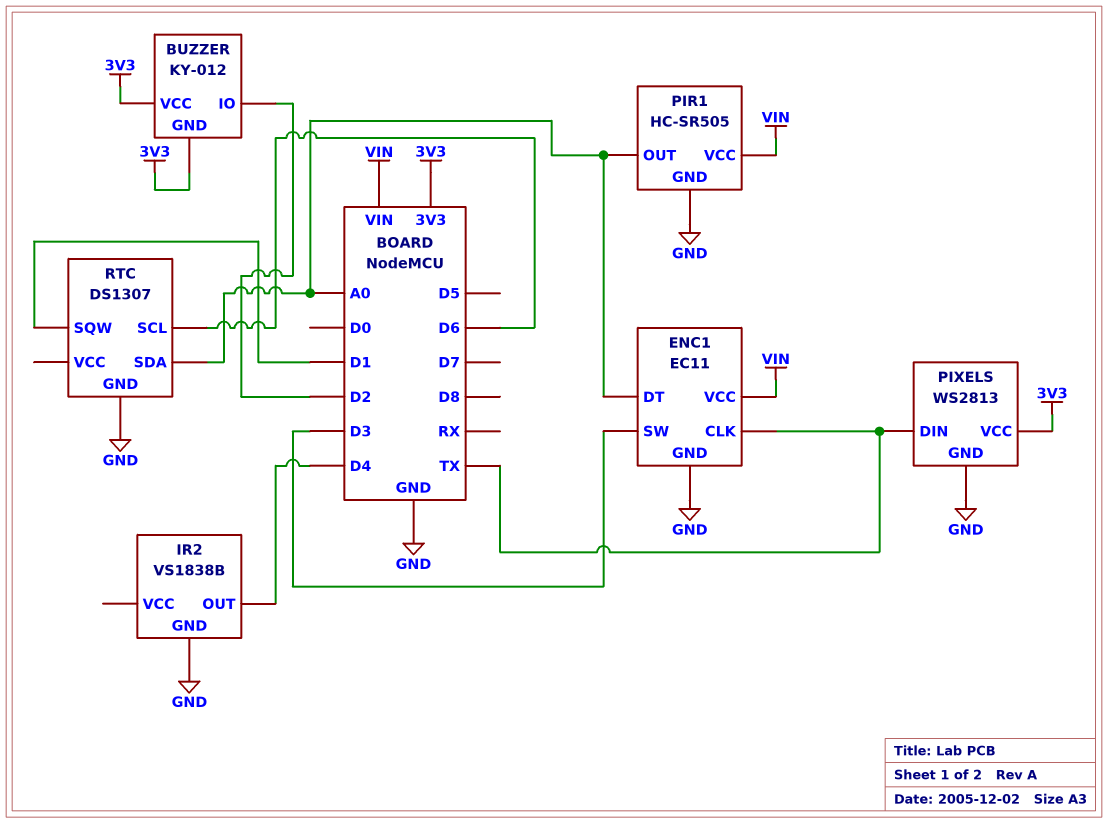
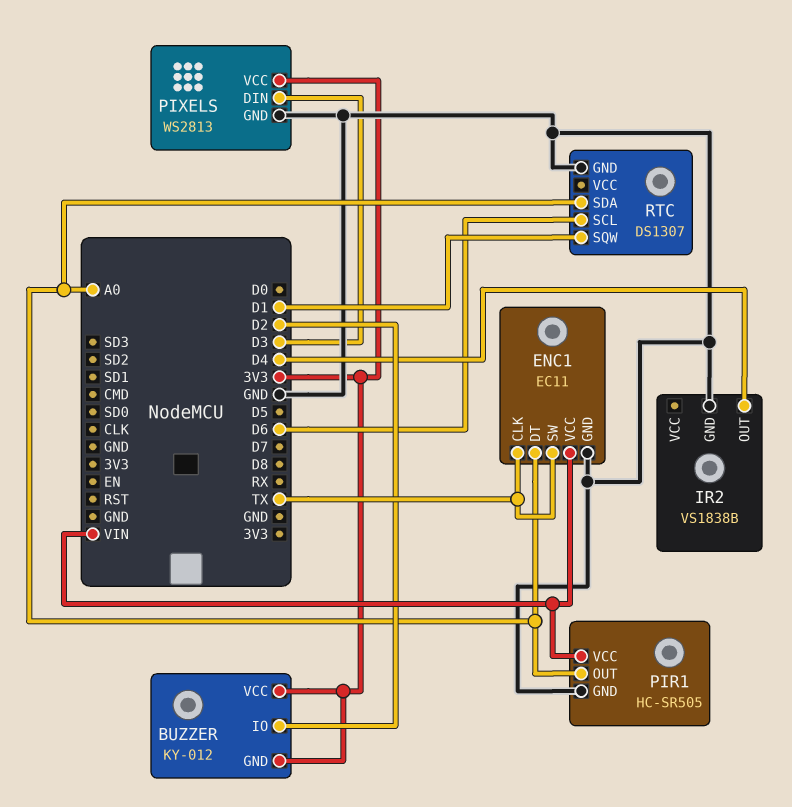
ENC1 pin SW: D3 -> TX
PIXELS pin DIN: TX -> D3

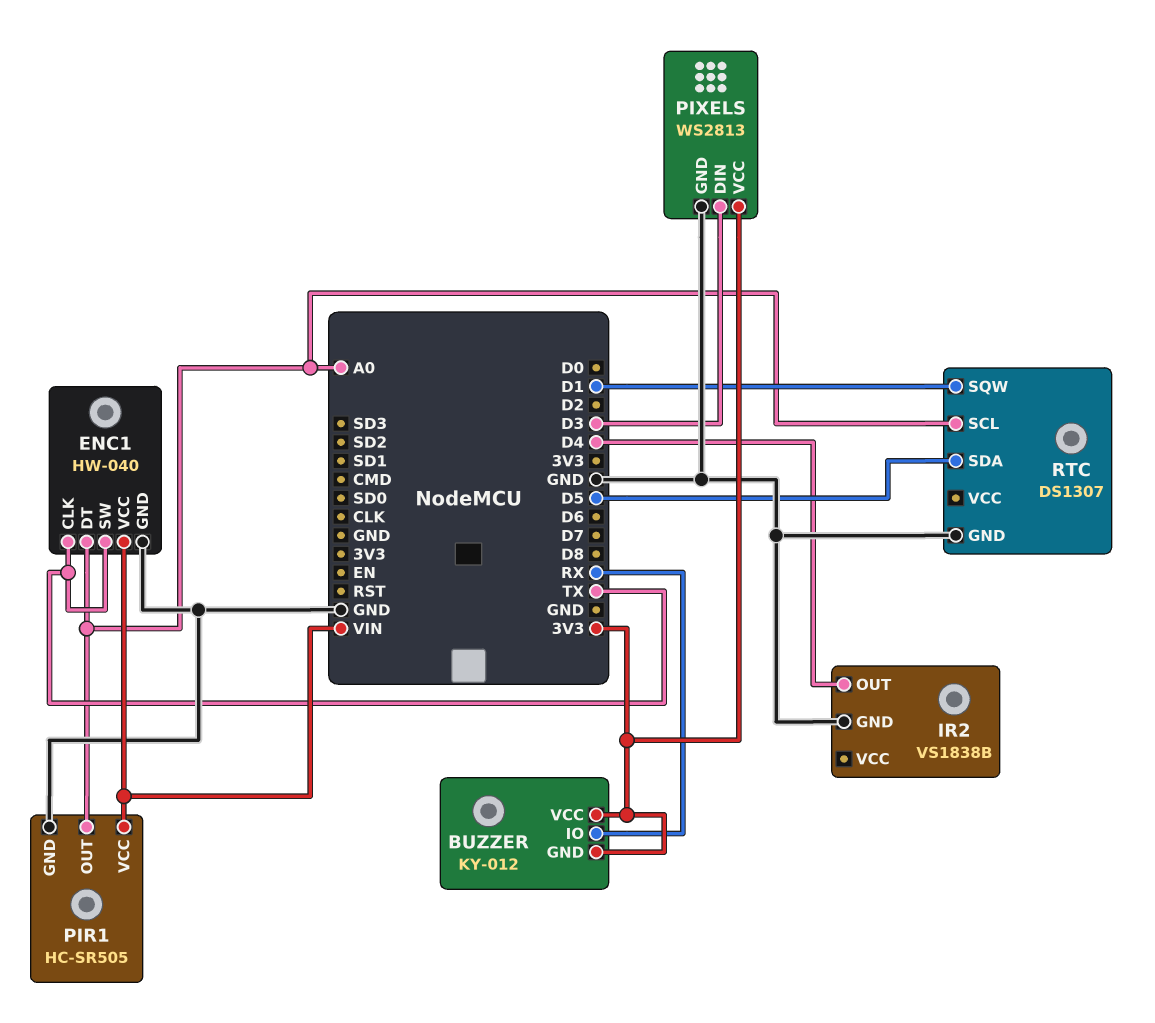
BUZZER pin IO: D2 -> RX
ENC1: EC11 -> HW-040
RTC pin SCL: D6 -> A0
RTC pin SDA: A0 -> D5

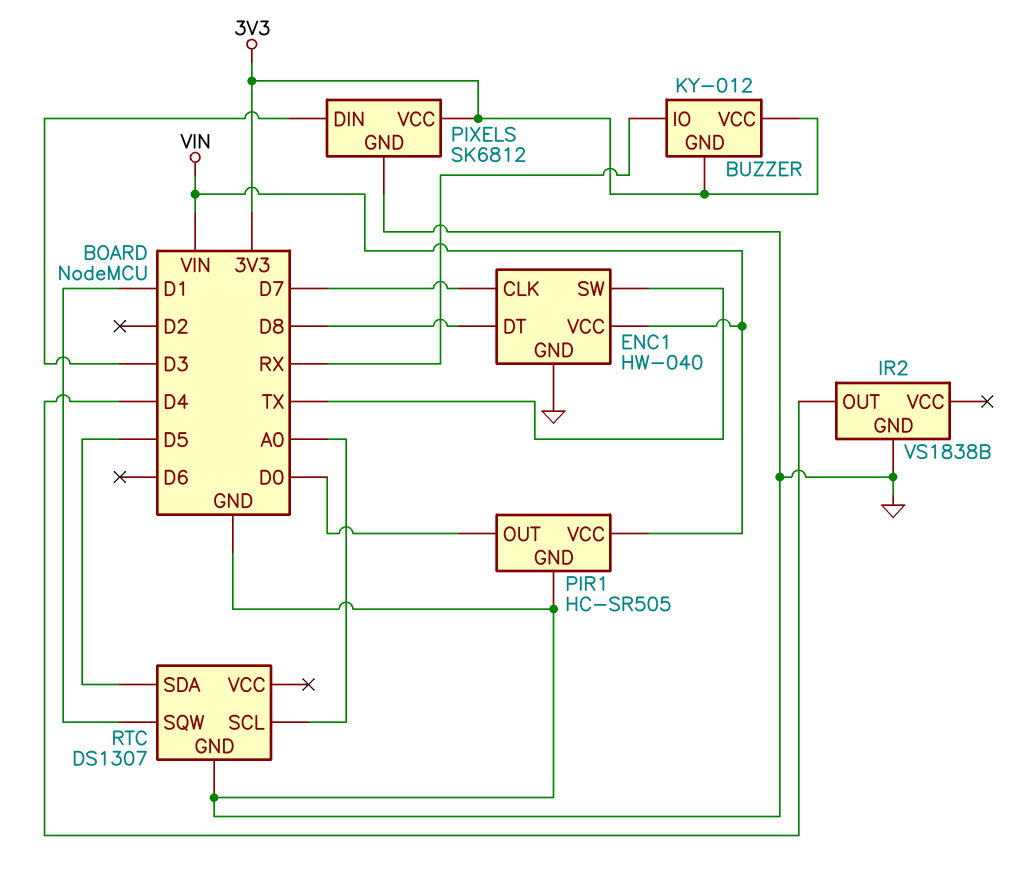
ENC1 pin CLK: TX -> D7
ENC1 pin DT: A0 -> D8
PIR1 pin OUT: A0 -> D0
PIXELS: WS2813 -> SK6812

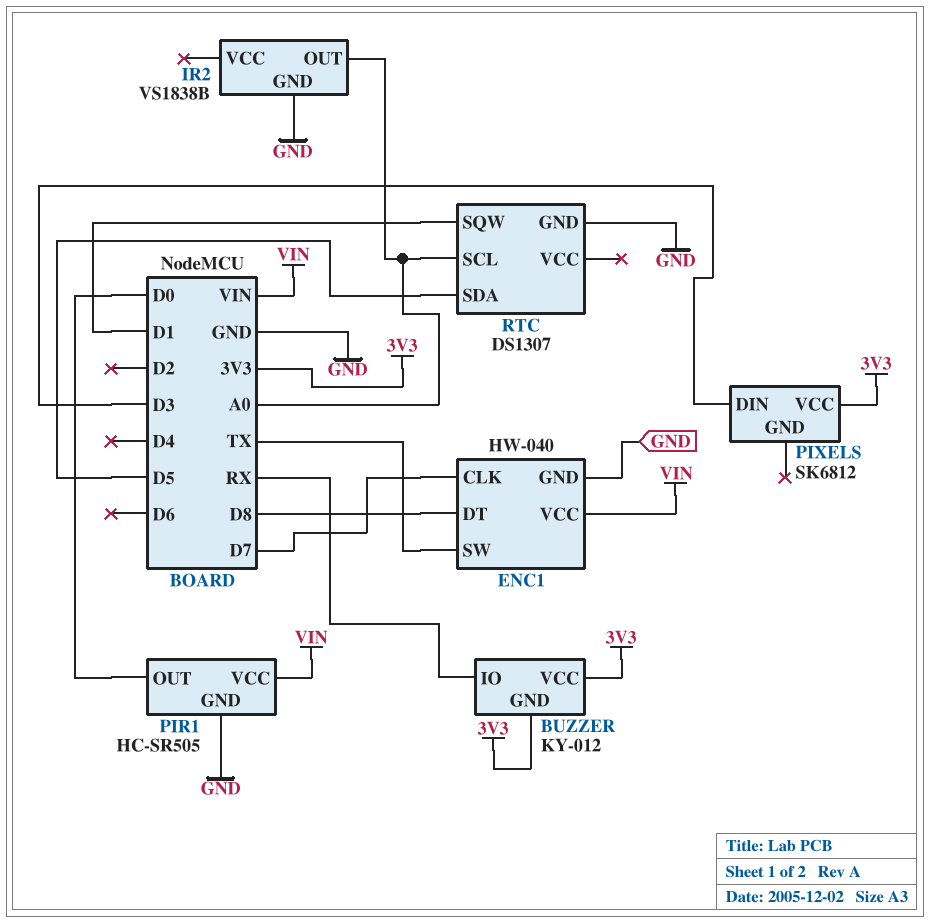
IR2 pin OUT: D4 -> A0
PIXELS pin GND: GND -> none

